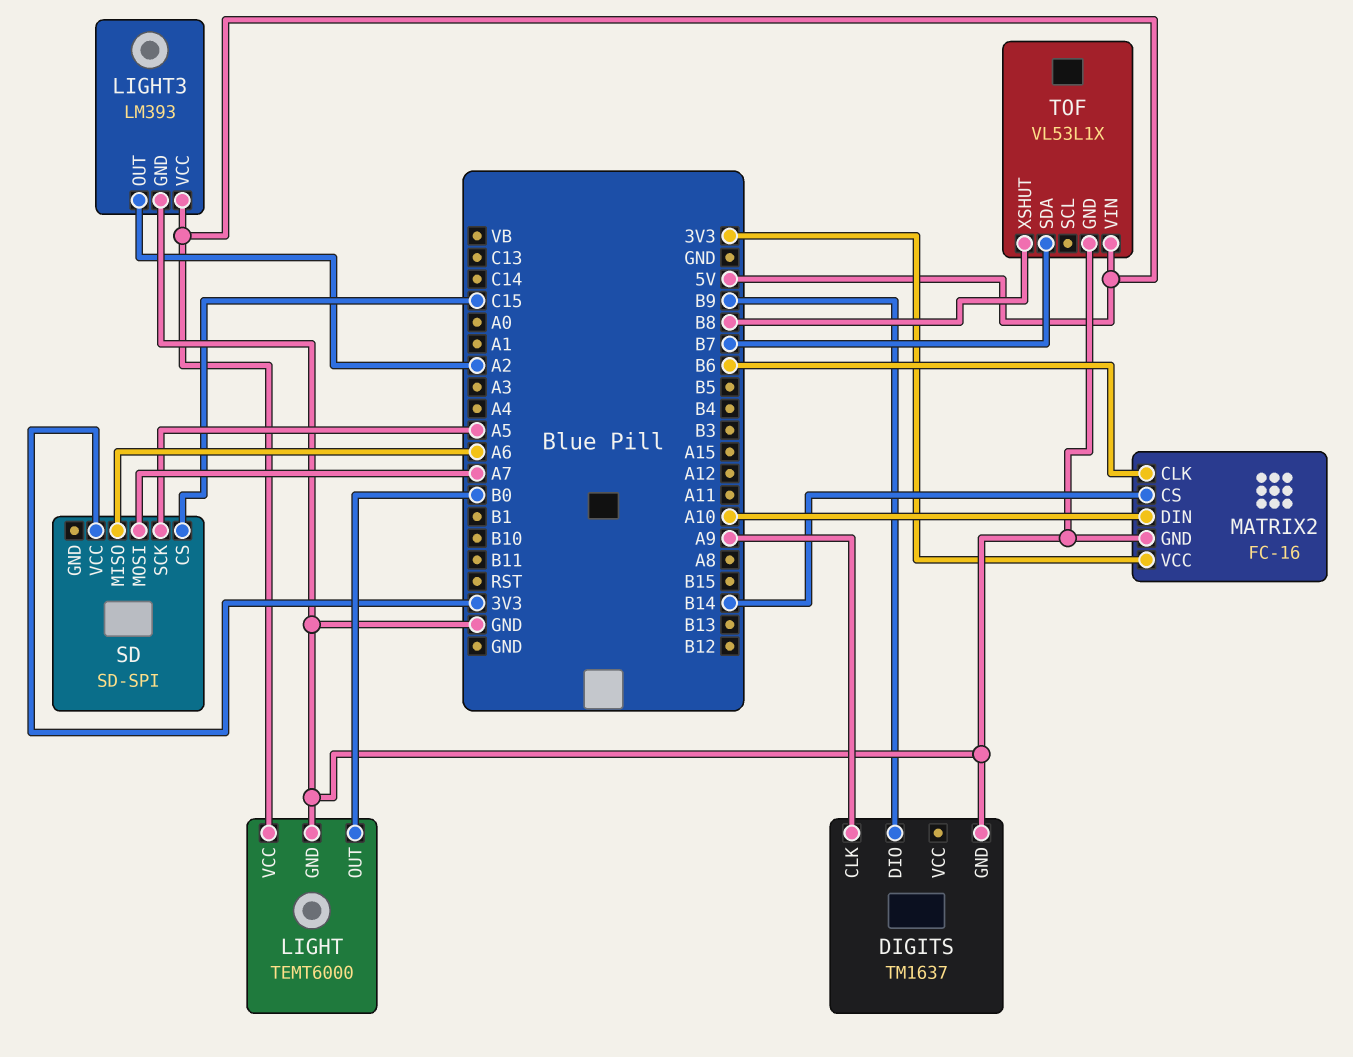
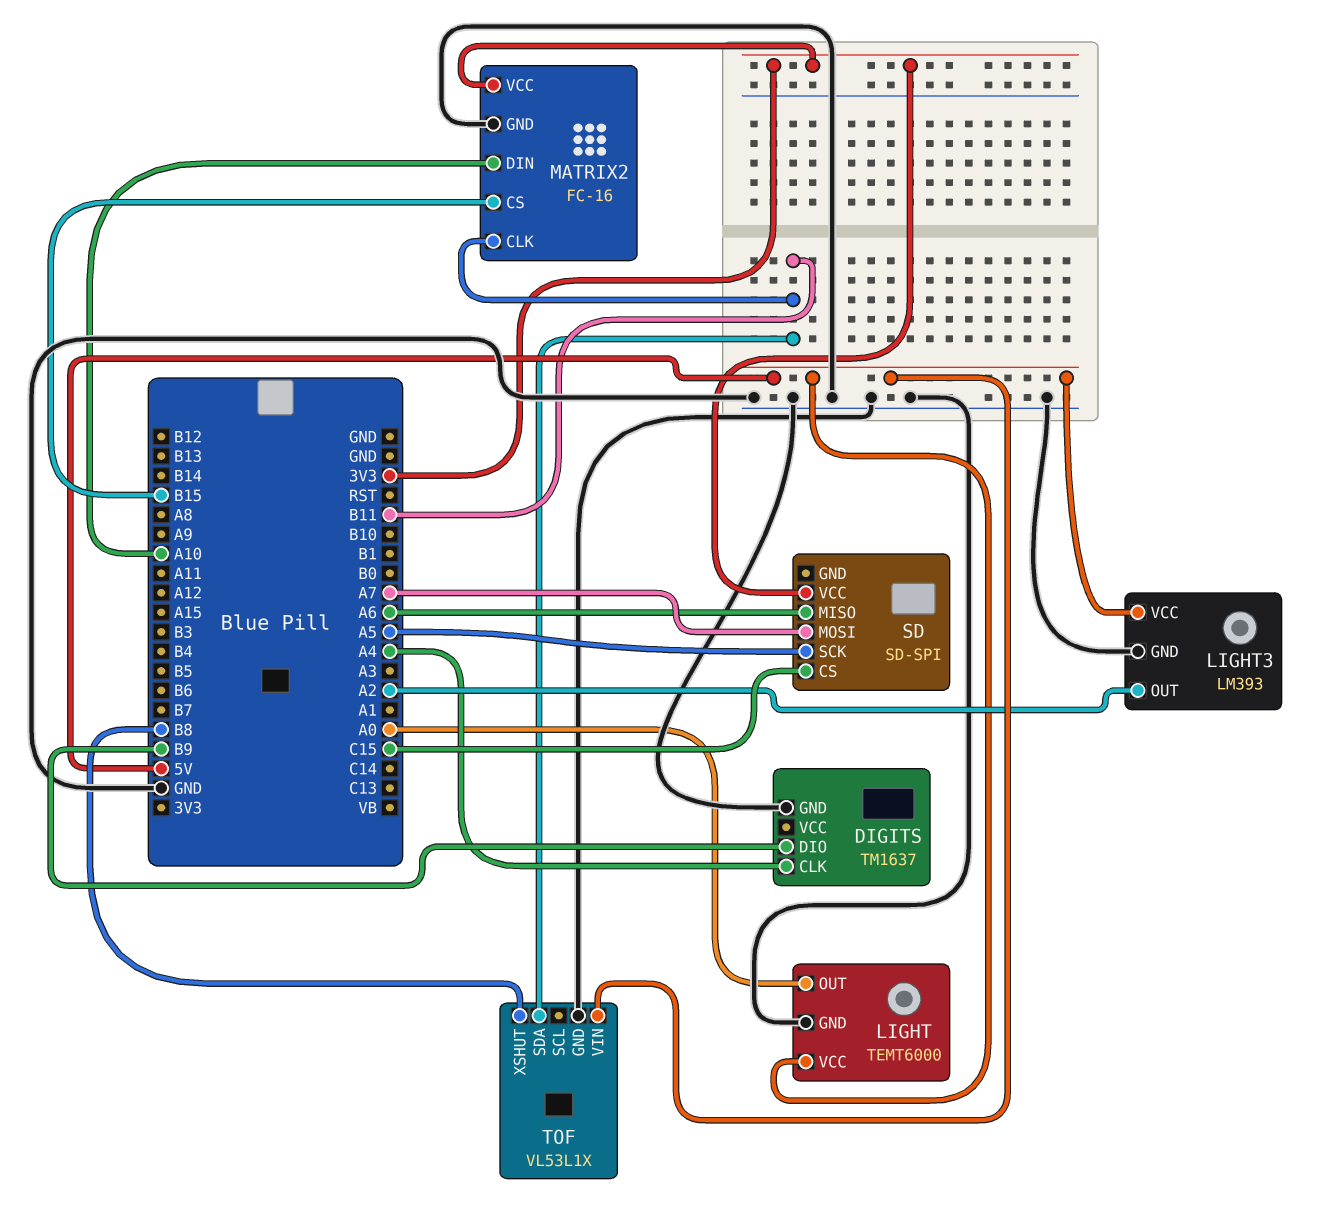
DIGITS pin CLK: A9 -> A4
LIGHT pin OUT: B0 -> A0
MATRIX2 pin CLK: B6 -> B11
MATRIX2 pin CS: B14 -> B15
TOF pin SDA: B7 -> B11

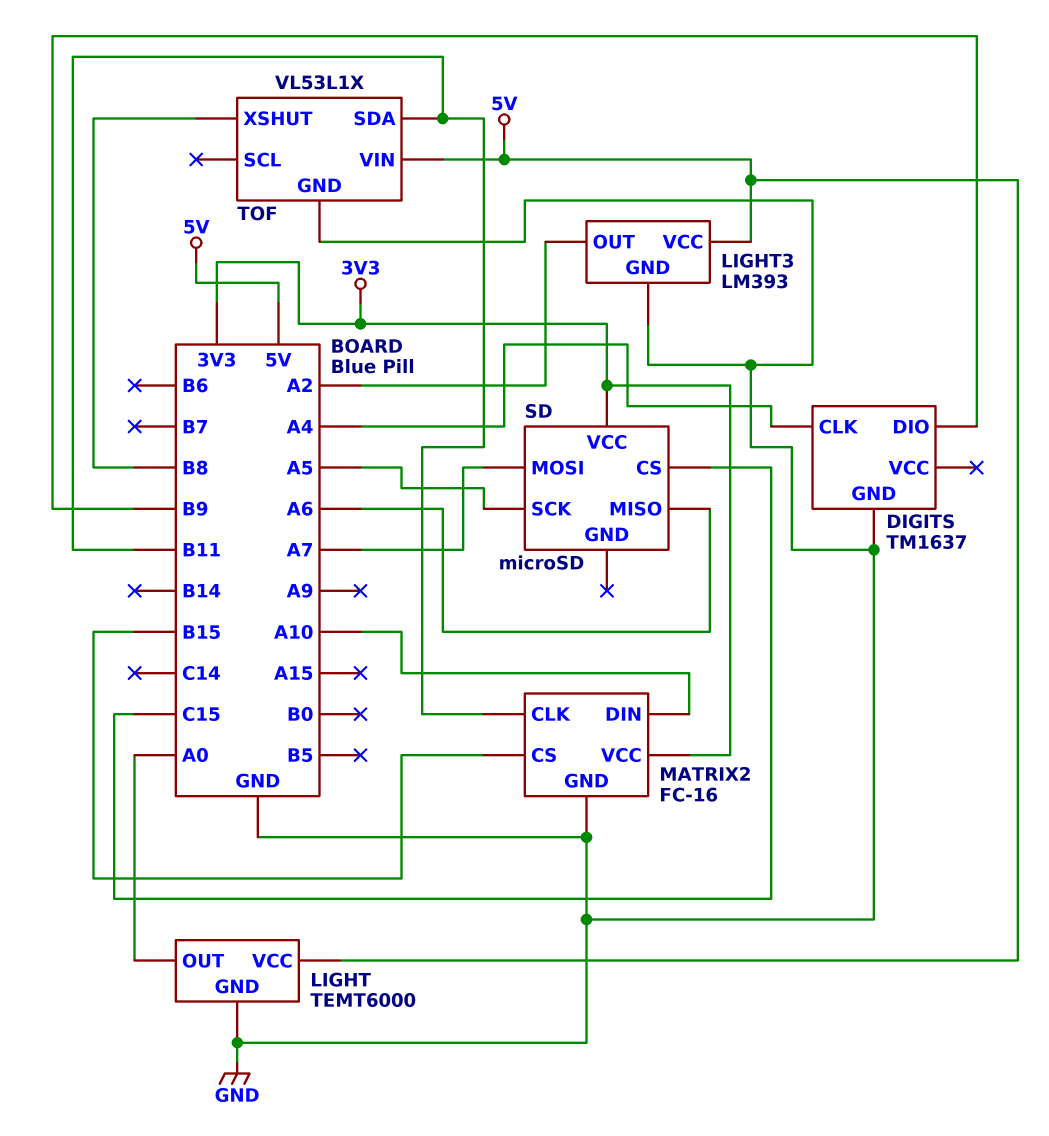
SD: SD-SPI -> microSD

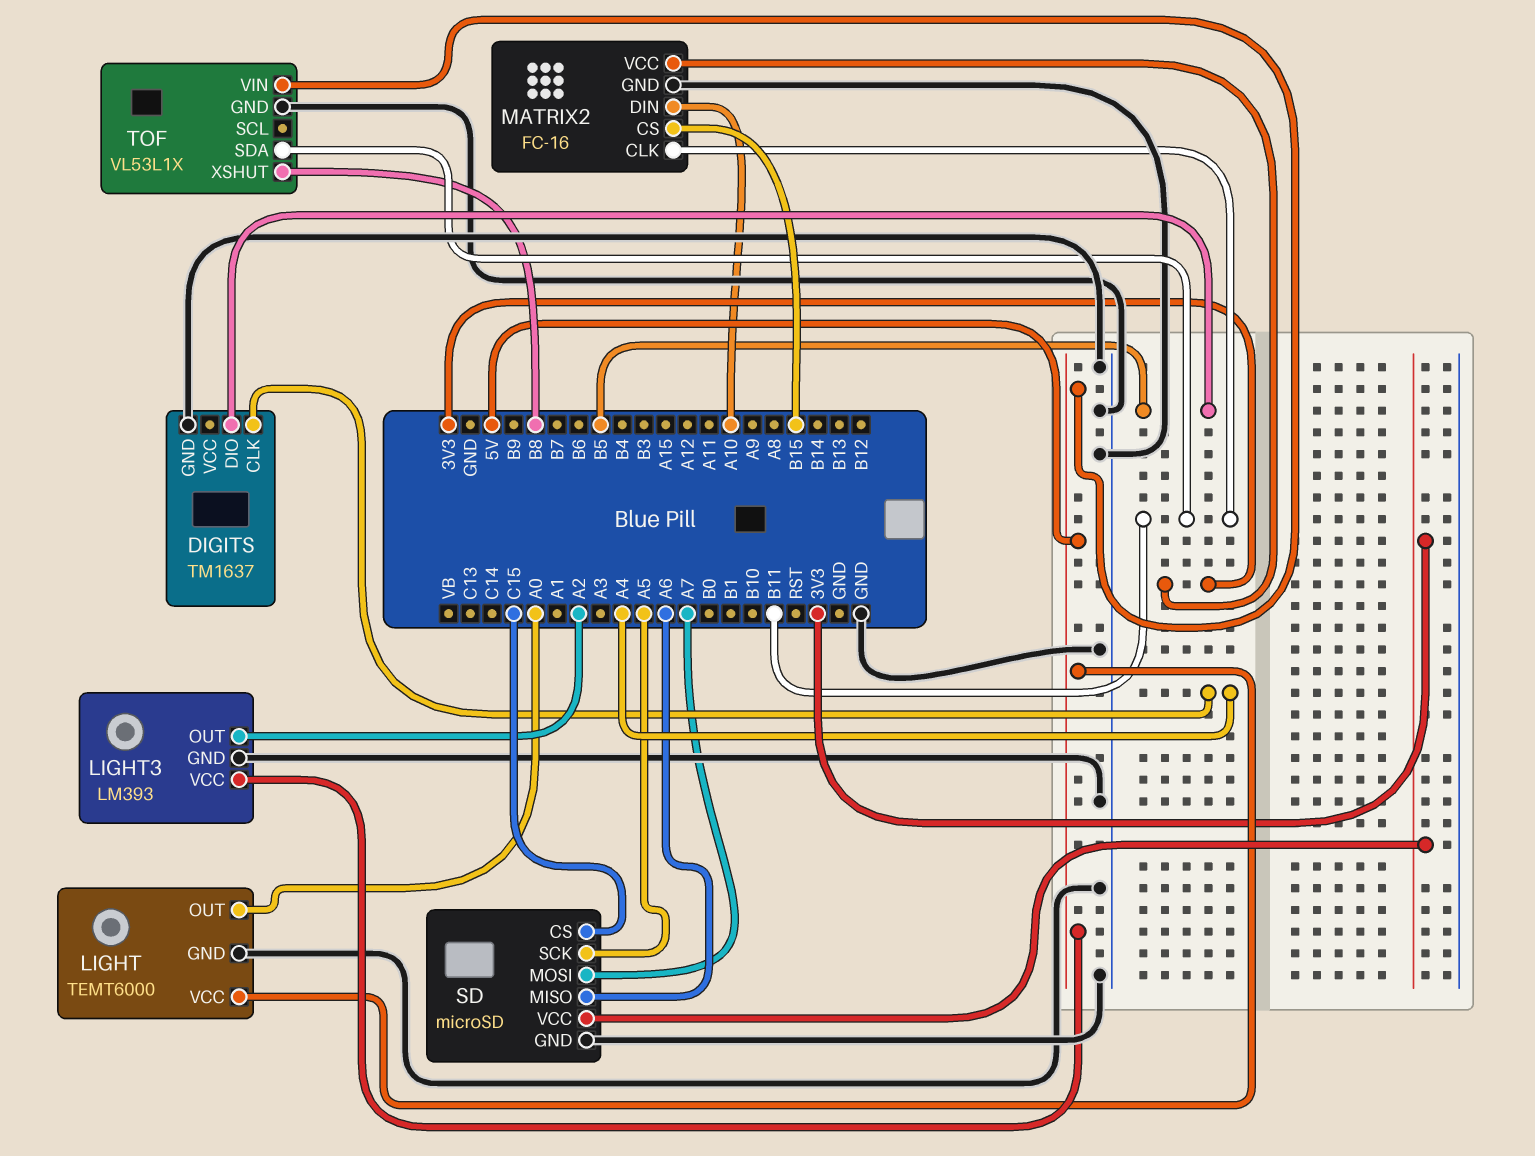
DIGITS pin DIO: B9 -> B5
SD pin GND: none -> GND

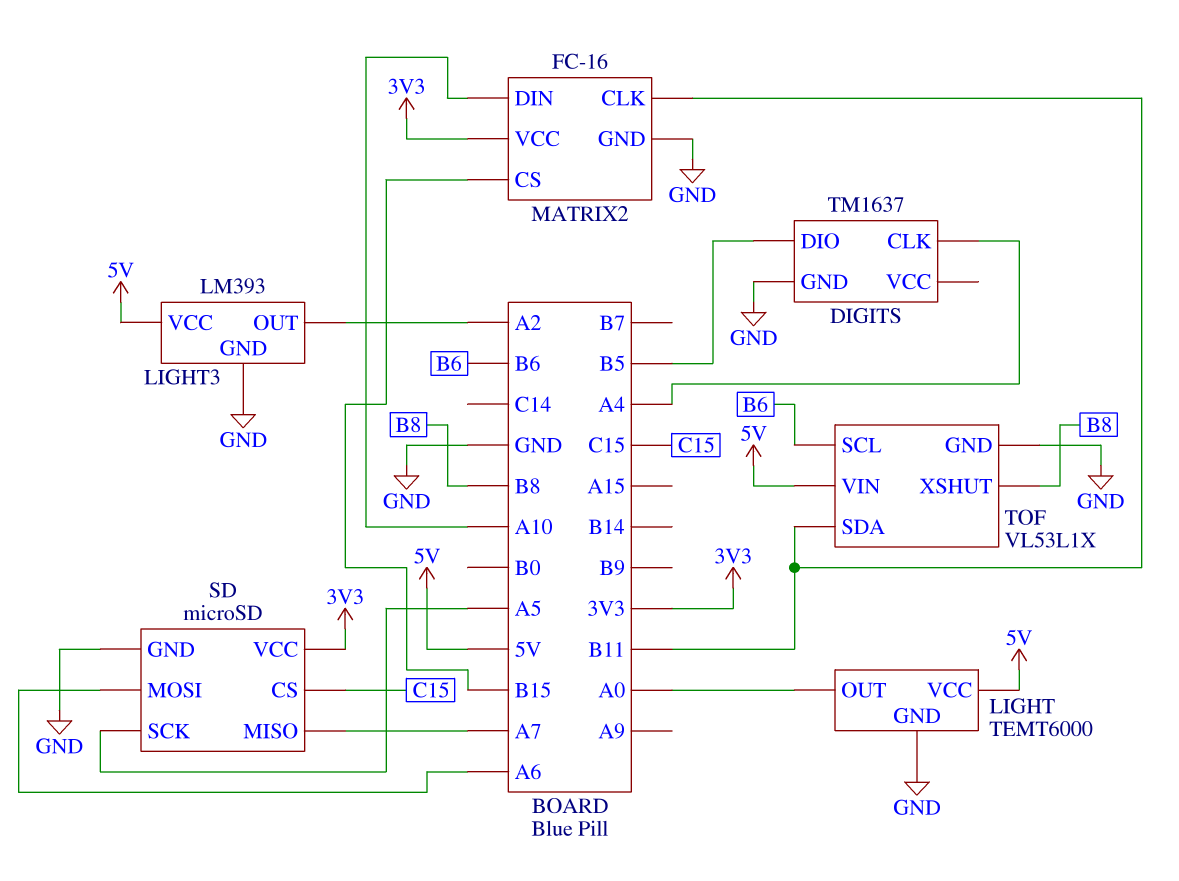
SD pin MISO: A6 -> A7
SD pin MOSI: A7 -> A6
TOF pin SCL: none -> B6

